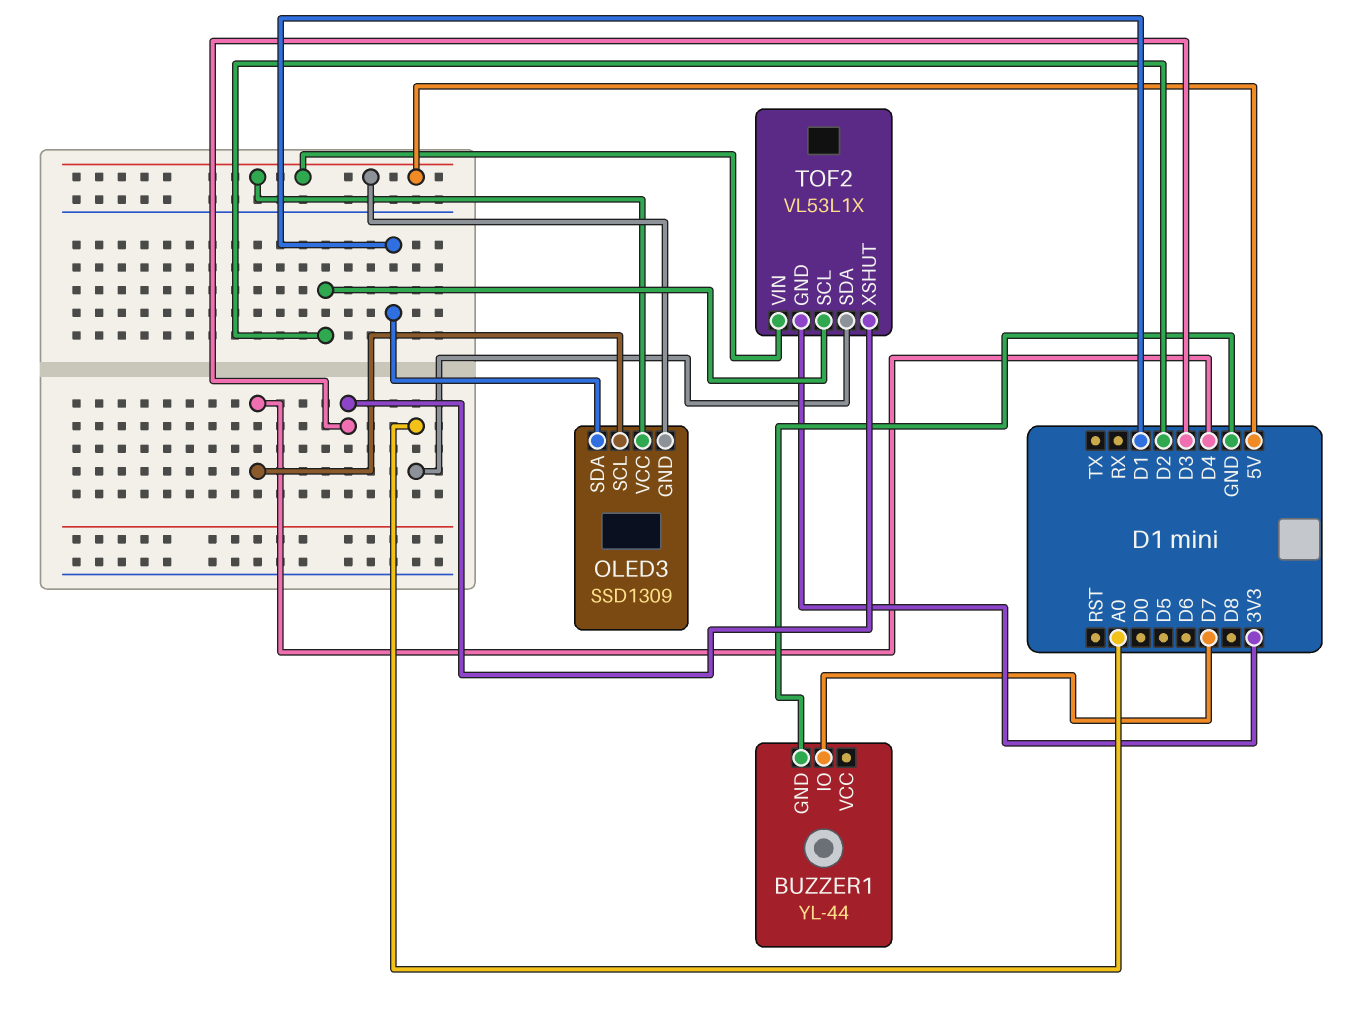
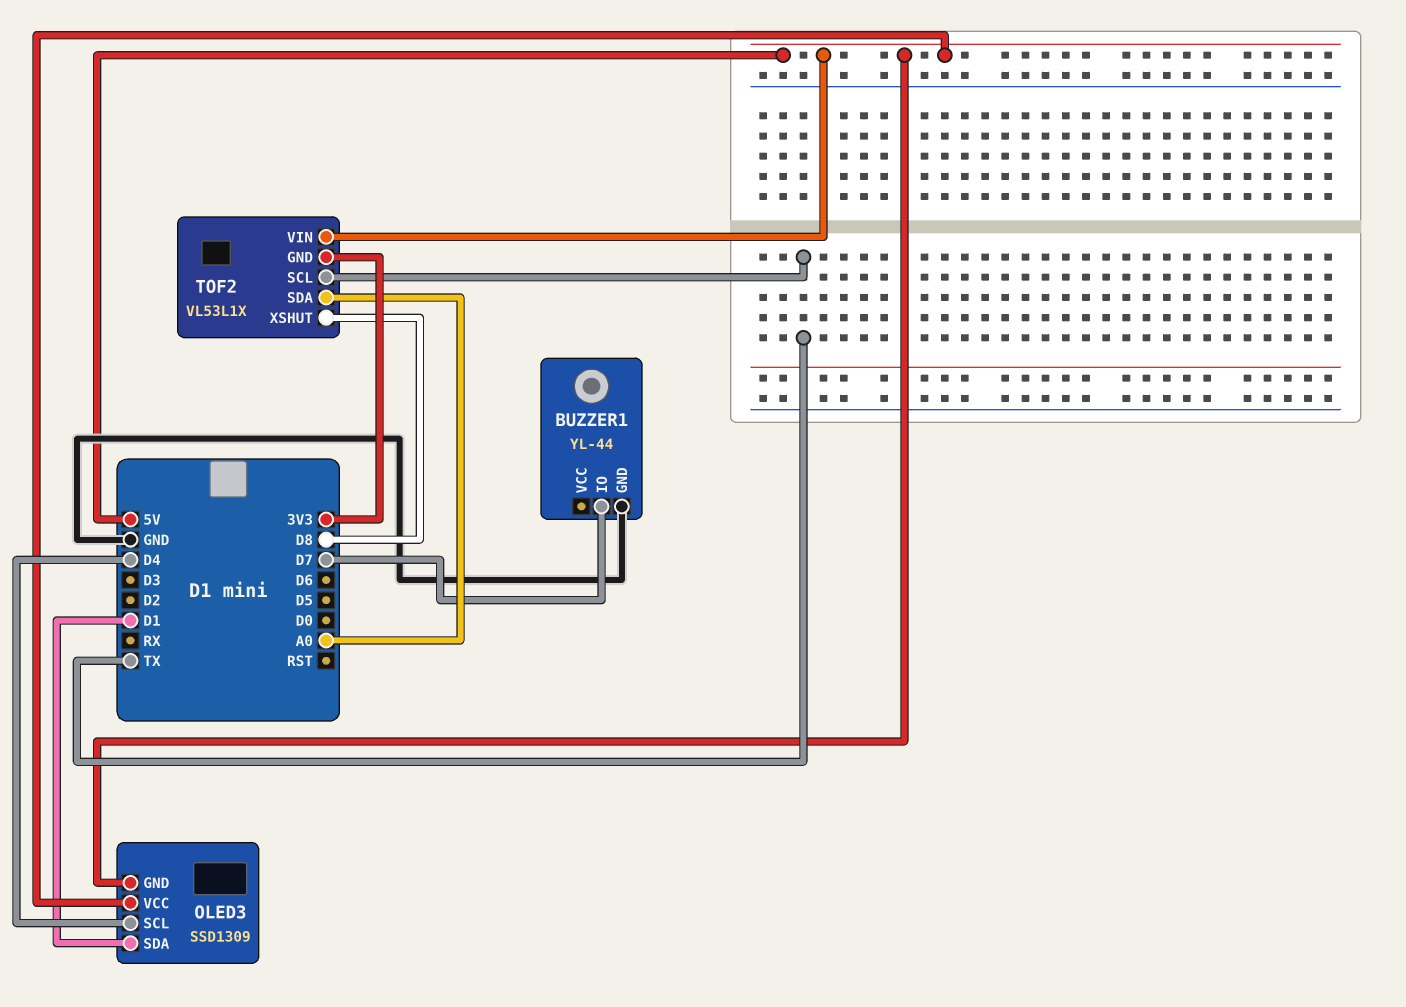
TOF2 pin SCL: D2 -> TX
TOF2 pin XSHUT: D3 -> D8

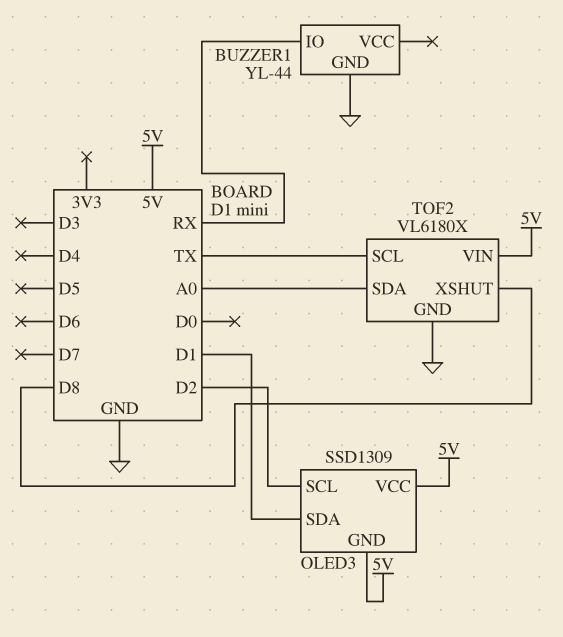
BUZZER1 pin IO: D7 -> RX
OLED3 pin SCL: D4 -> D2
TOF2: VL53L1X -> VL6180X
TOF2 pin GND: 3V3 -> GND

